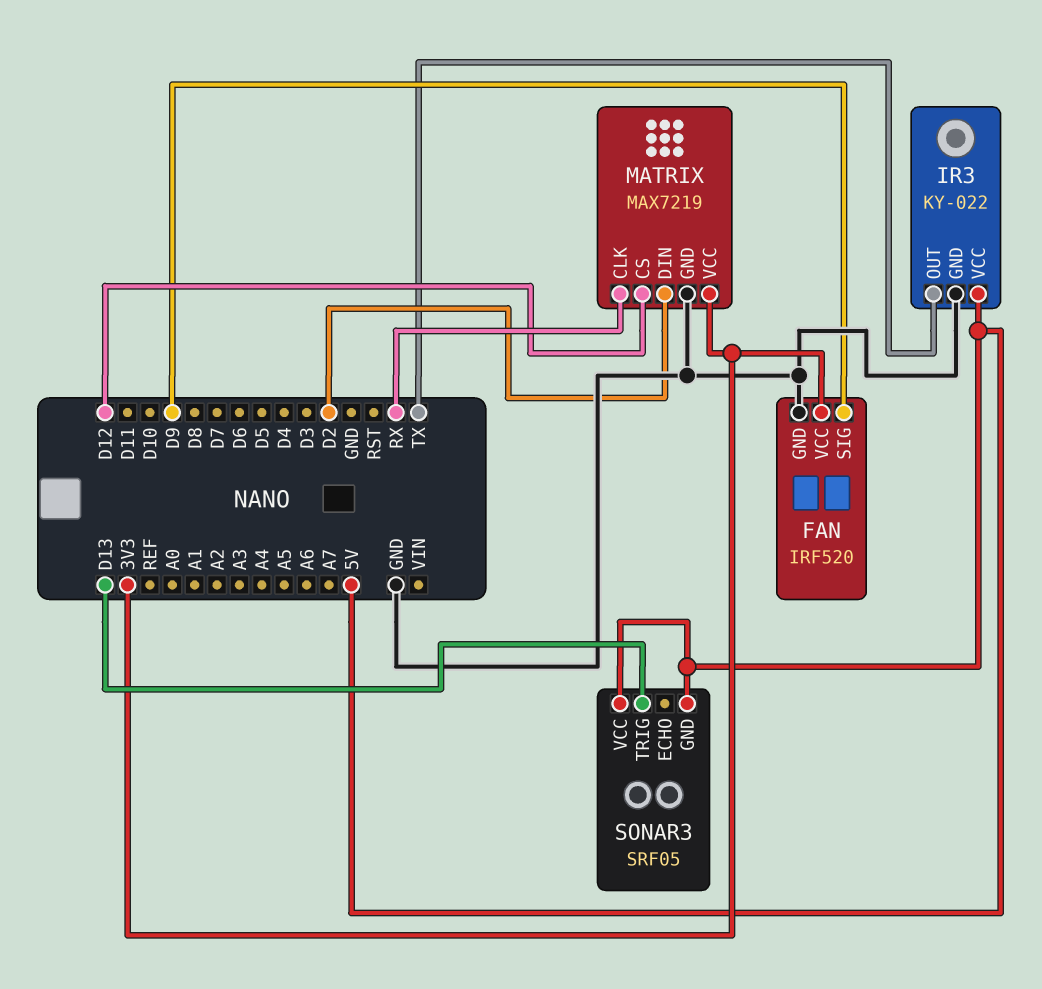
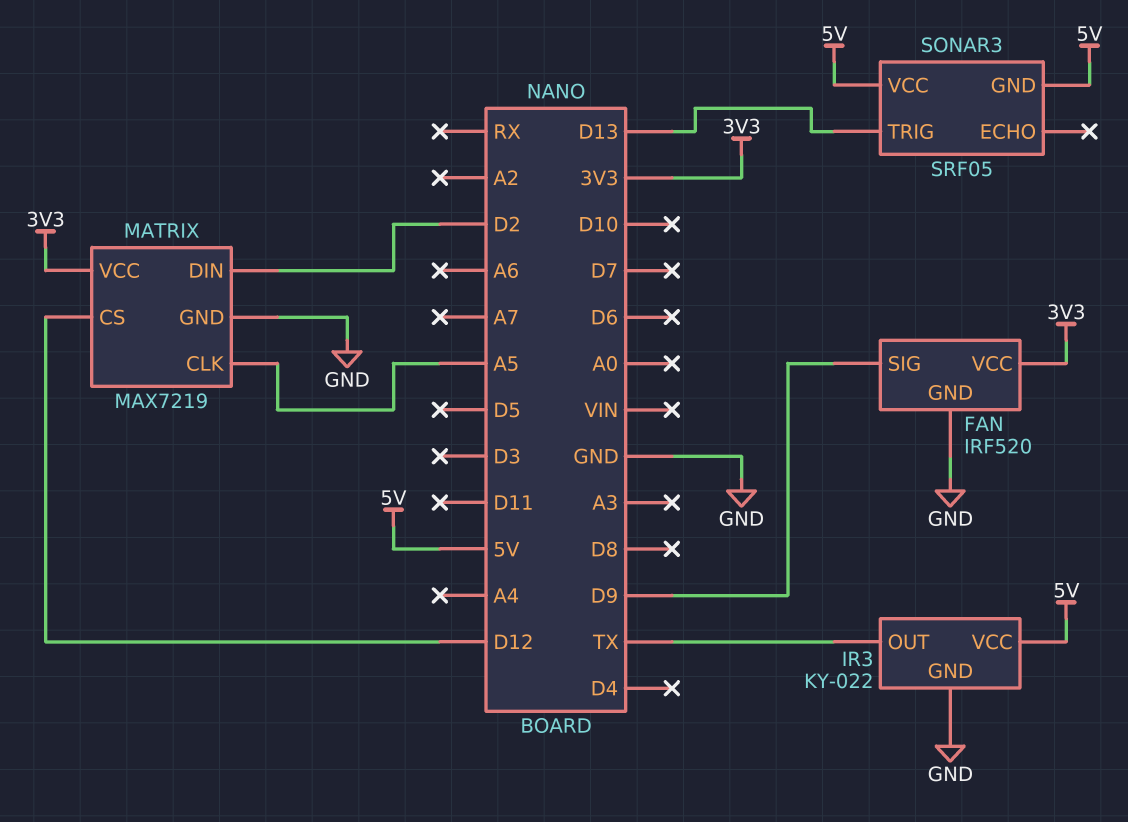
MATRIX pin CLK: RX -> A5

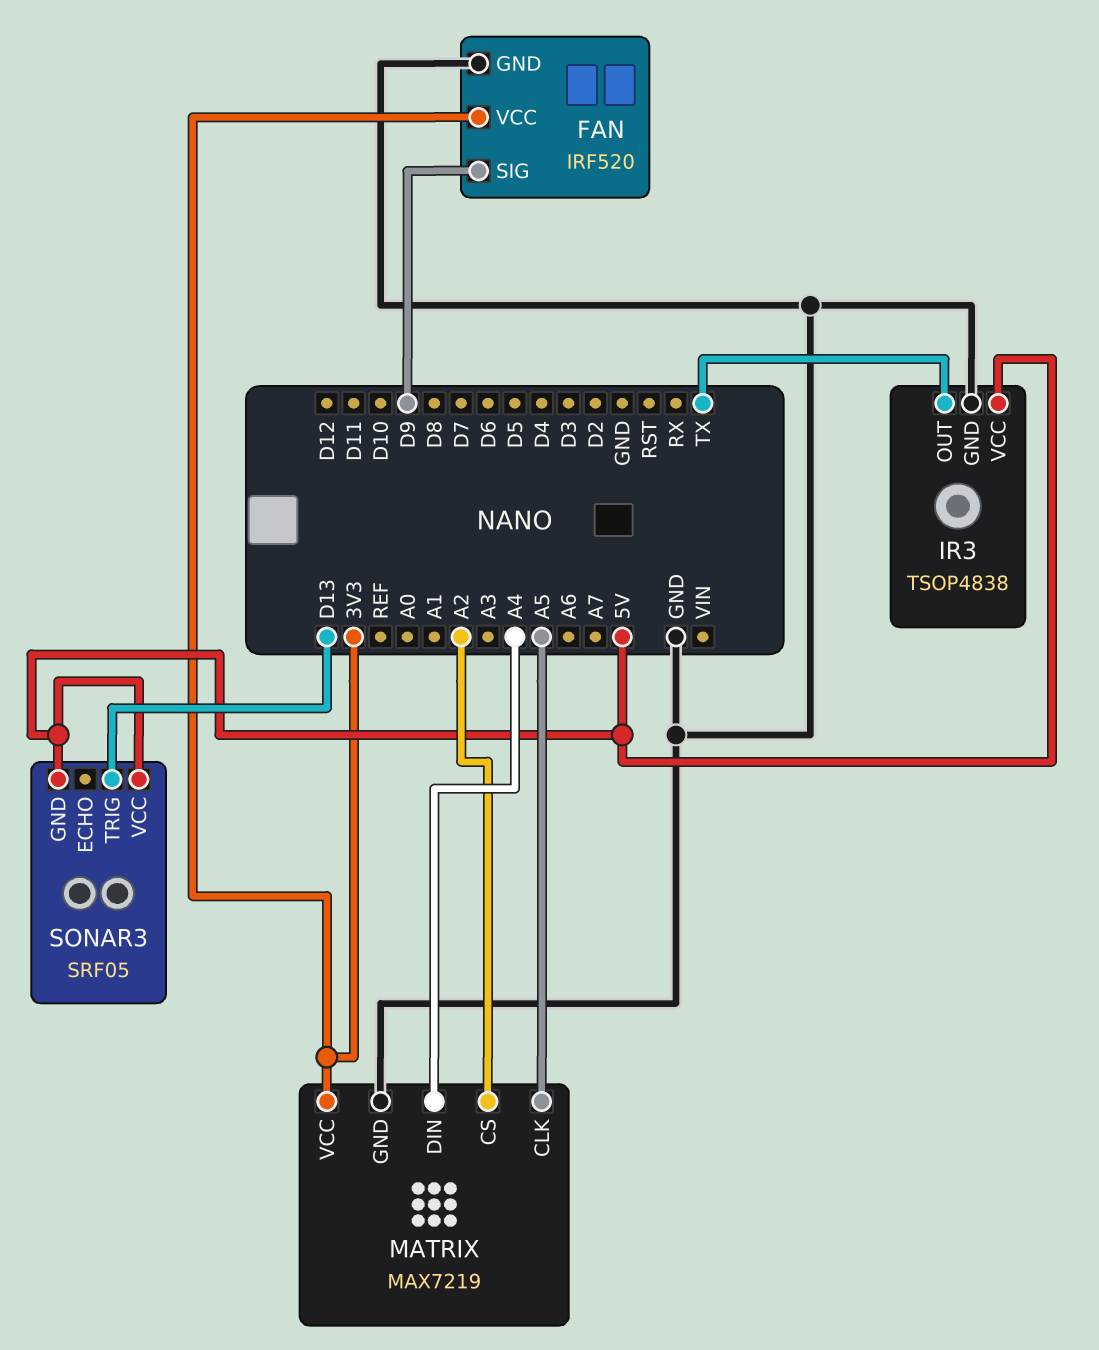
IR3: KY-022 -> TSOP4838
MATRIX pin CS: D12 -> A2
MATRIX pin DIN: D2 -> A4

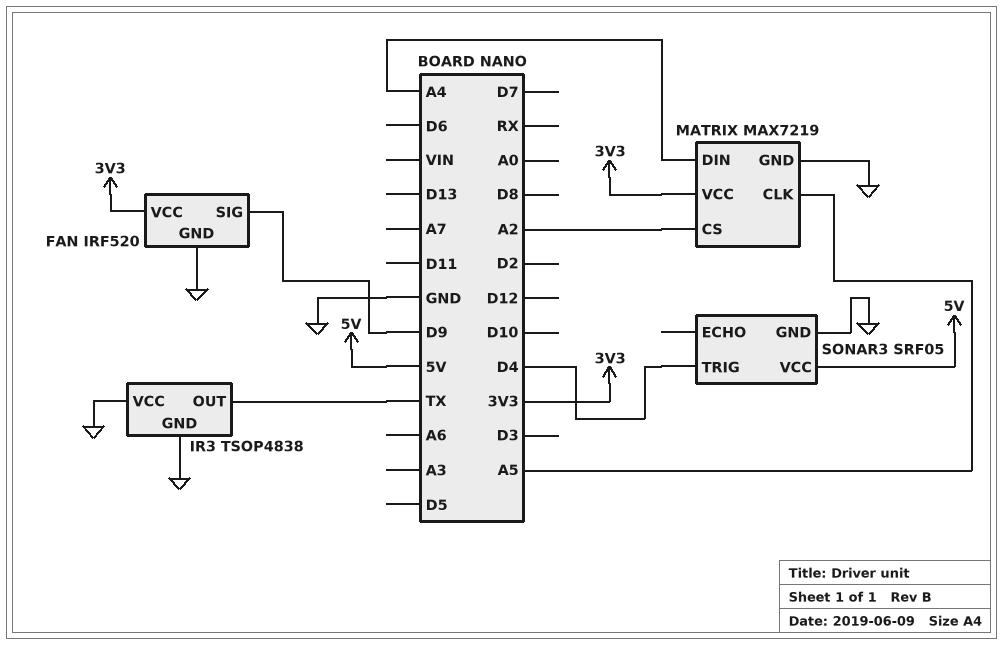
IR3 pin VCC: 5V -> GND
SONAR3 pin GND: 5V -> GND
SONAR3 pin TRIG: D13 -> D4

